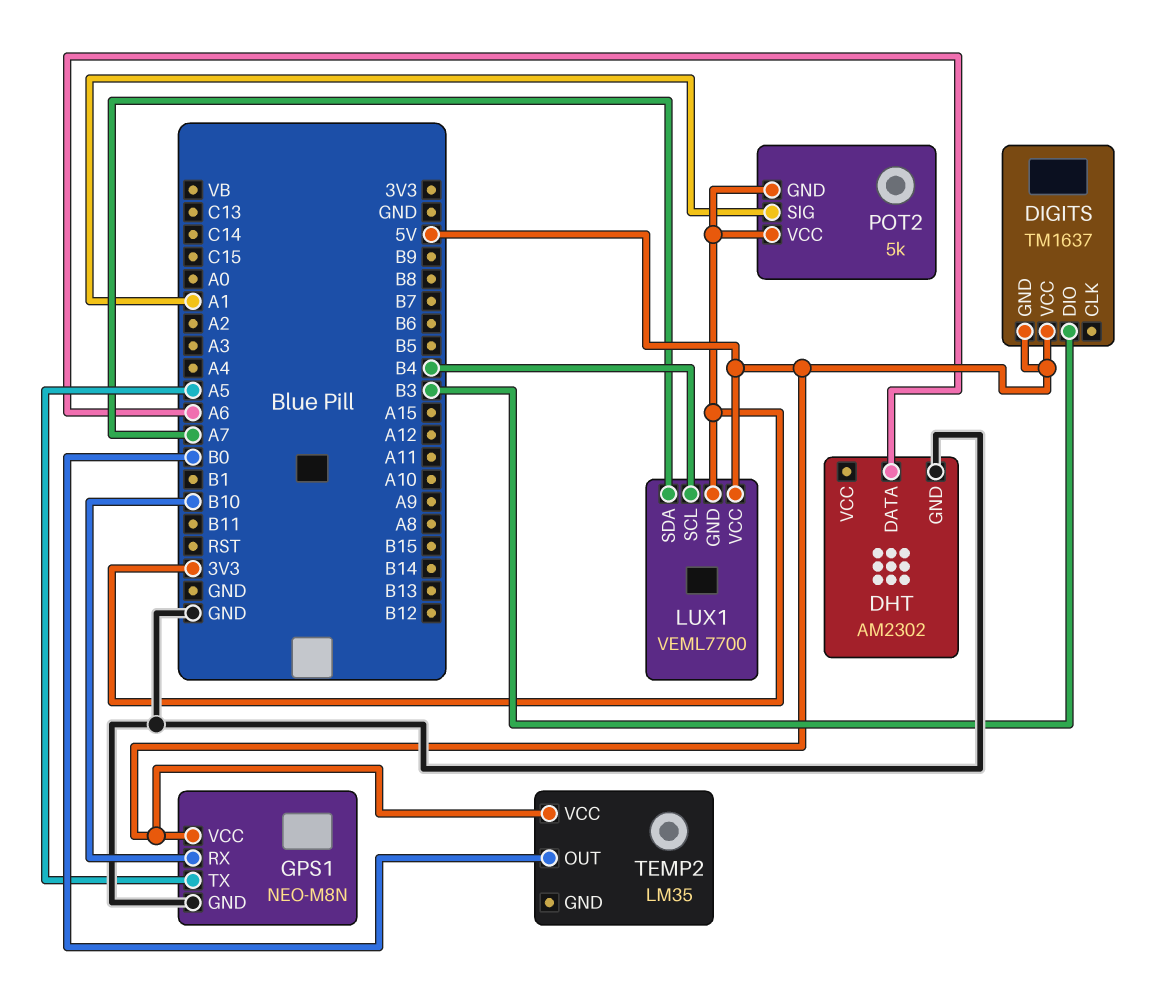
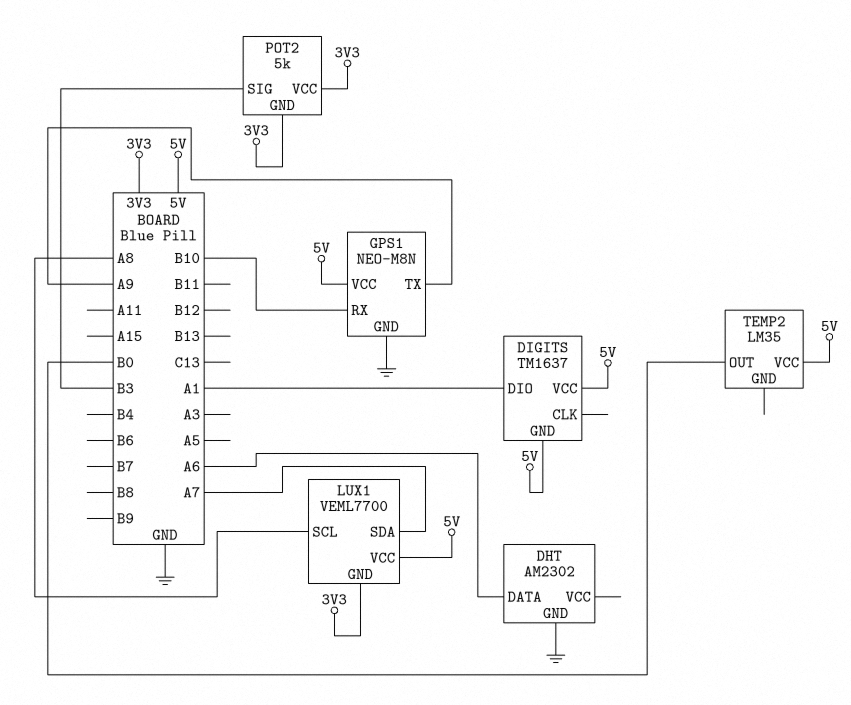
DIGITS pin DIO: B3 -> A1
GPS1 pin TX: A5 -> A9
LUX1 pin SCL: B4 -> A8
POT2 pin SIG: A1 -> B3

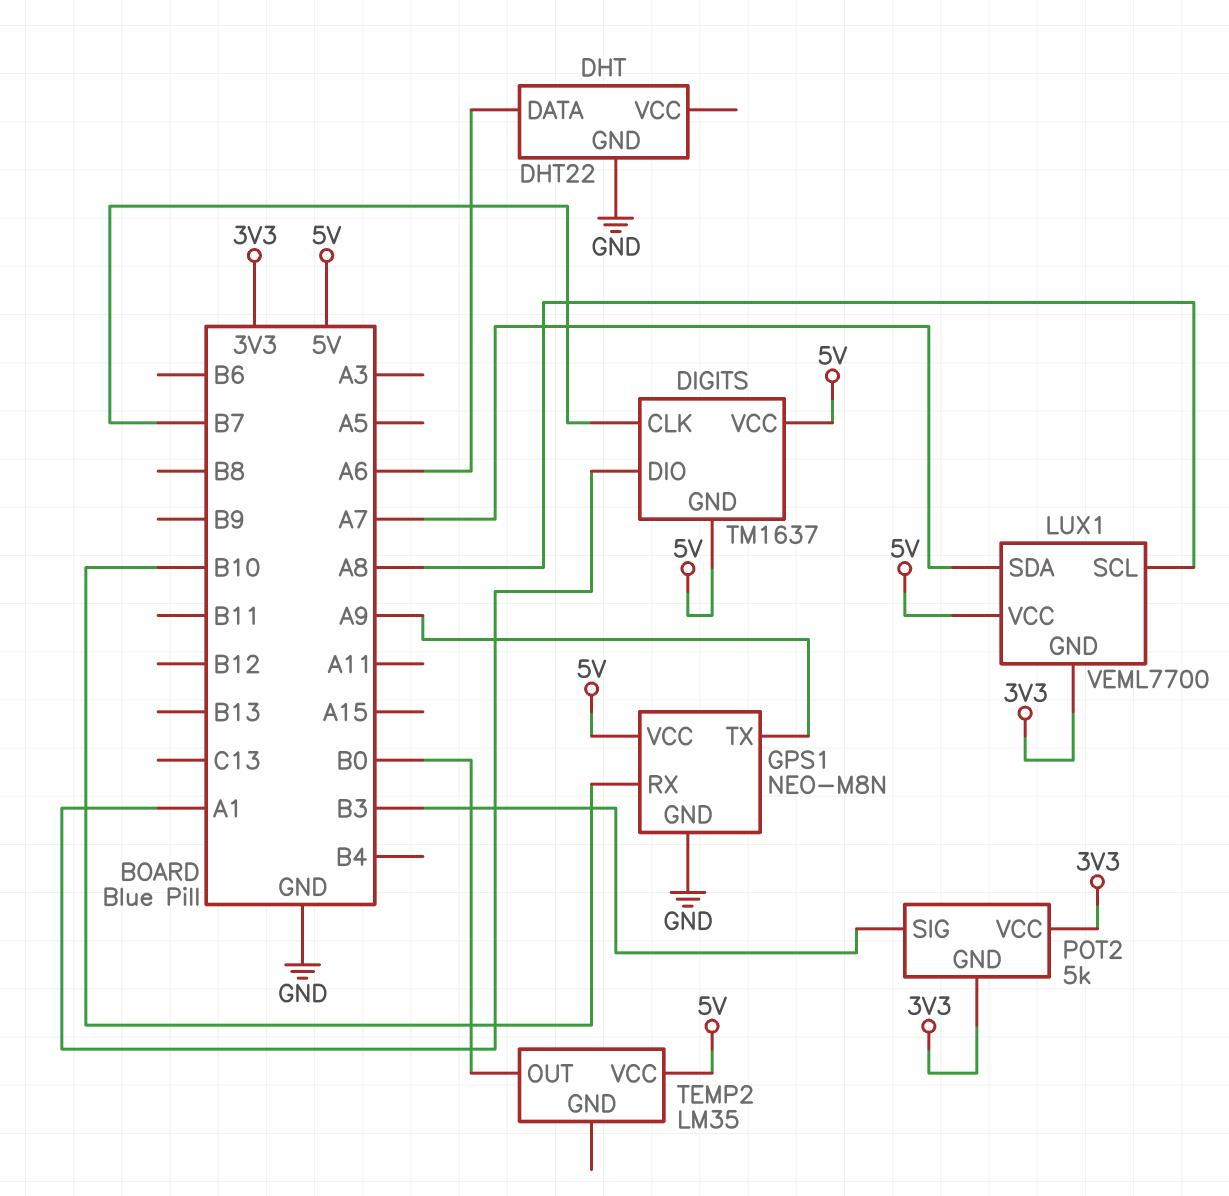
DHT: AM2302 -> DHT22
DIGITS pin CLK: none -> B7

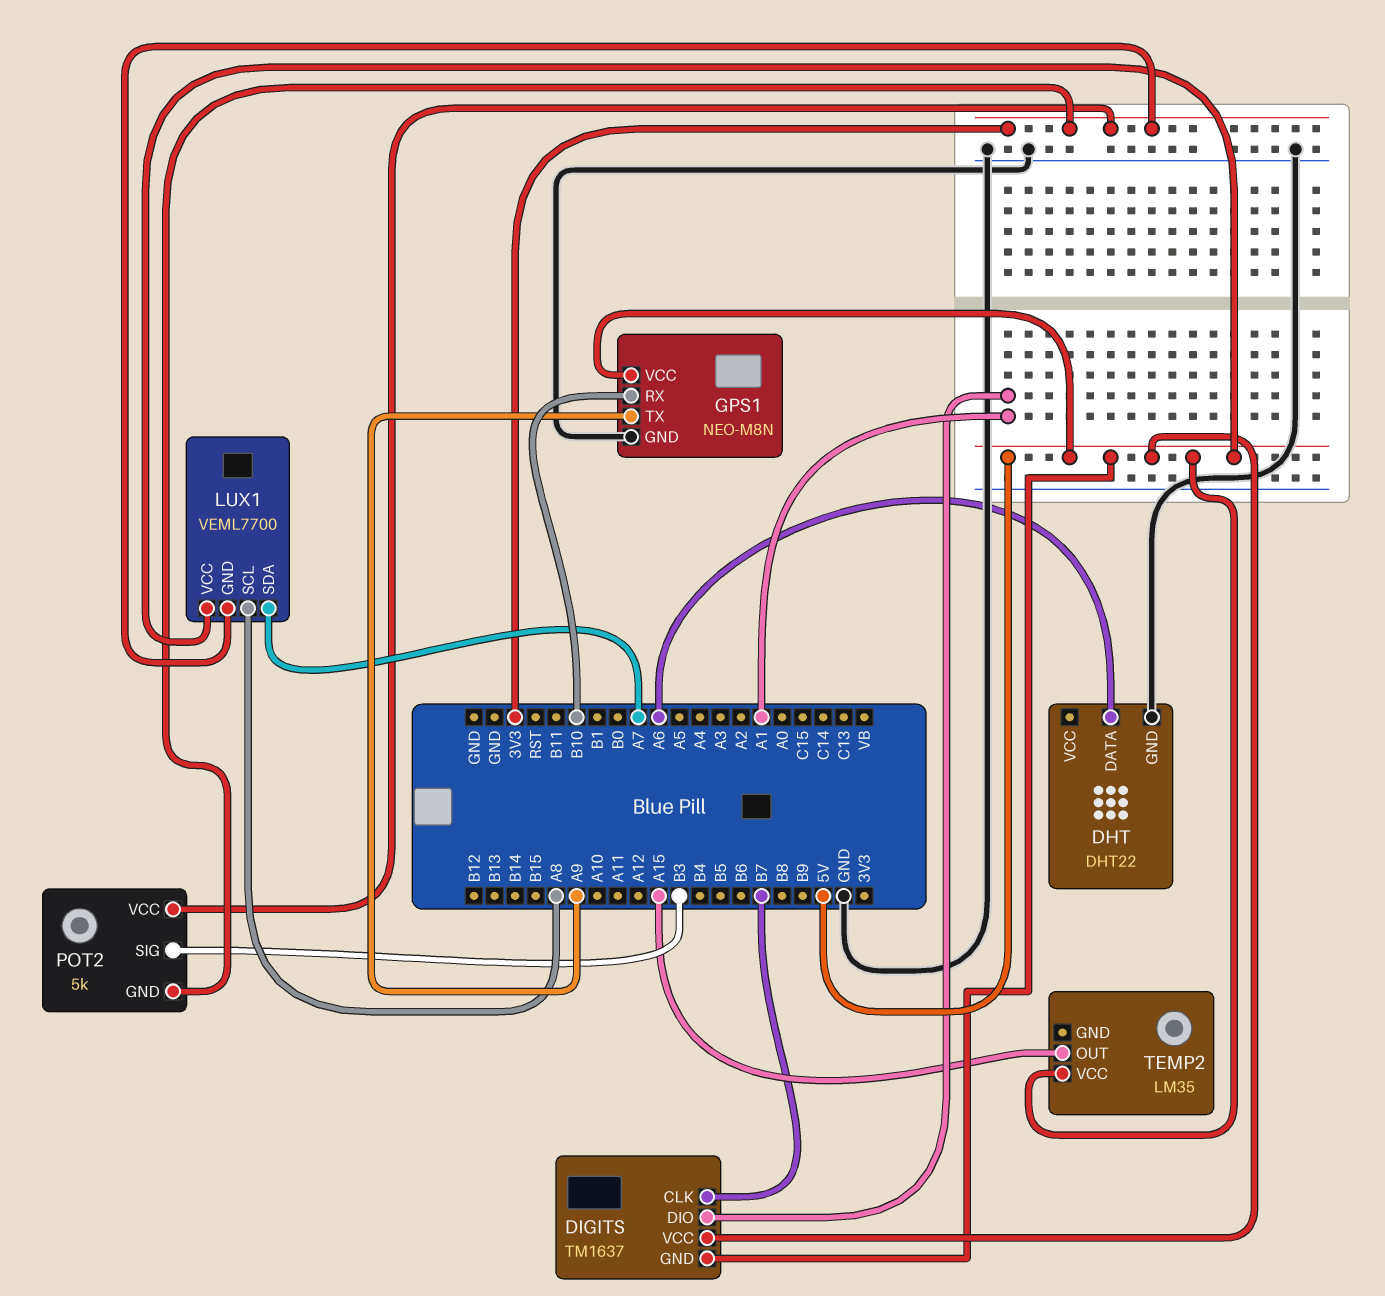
TEMP2 pin OUT: B0 -> A15

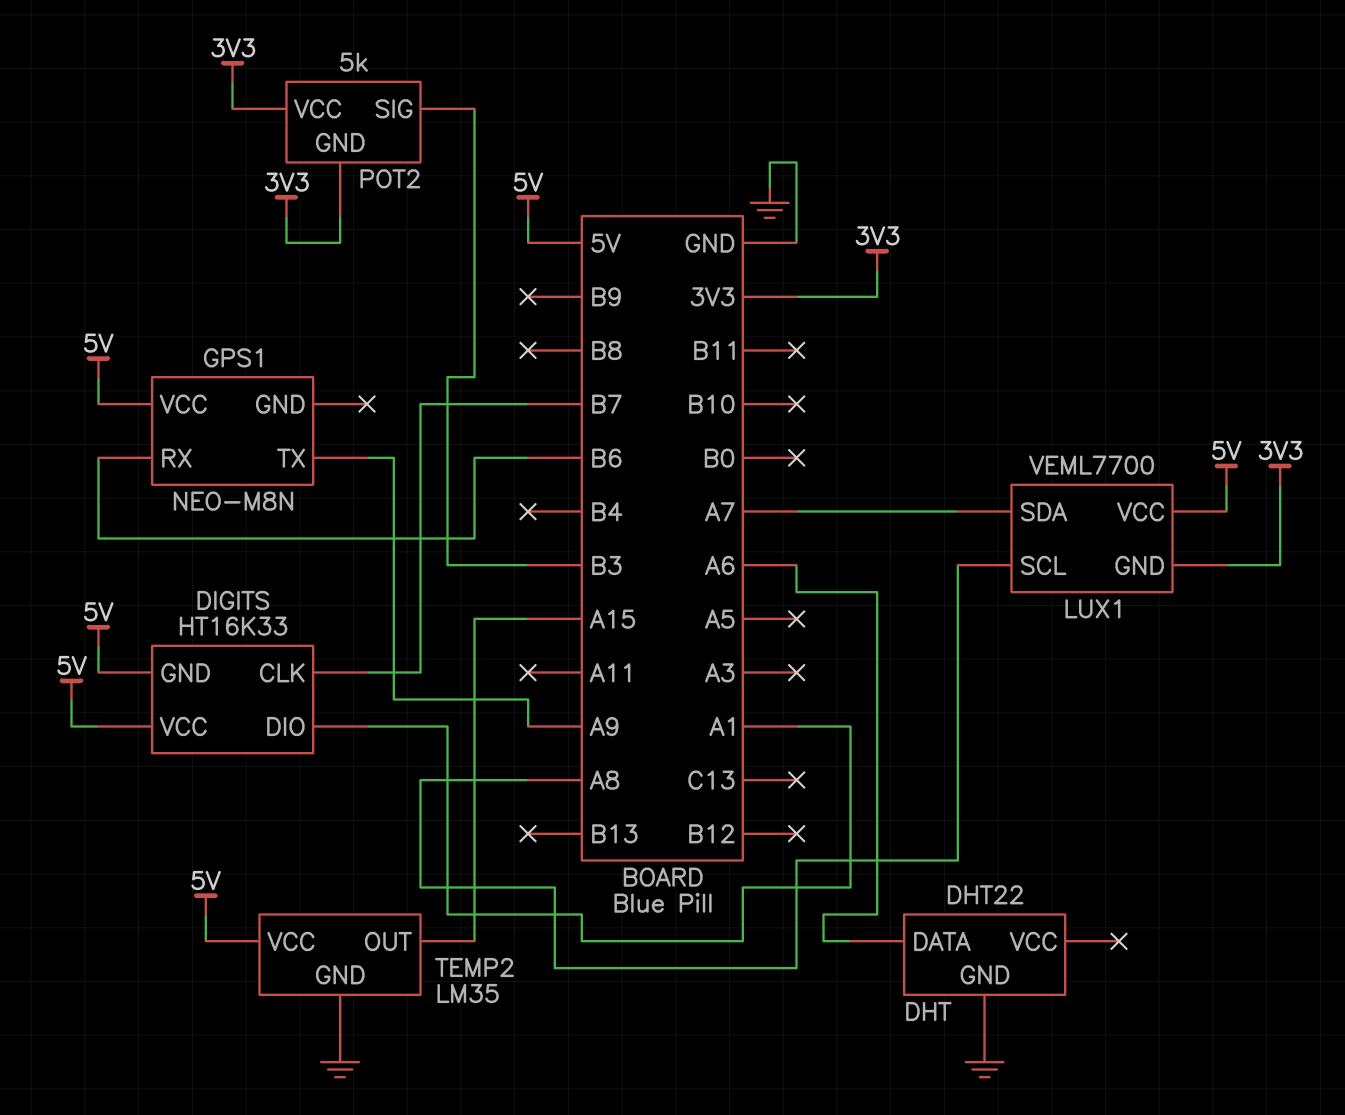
DIGITS: TM1637 -> HT16K33
GPS1 pin GND: GND -> none
GPS1 pin RX: B10 -> B6
TEMP2 pin GND: none -> GND

